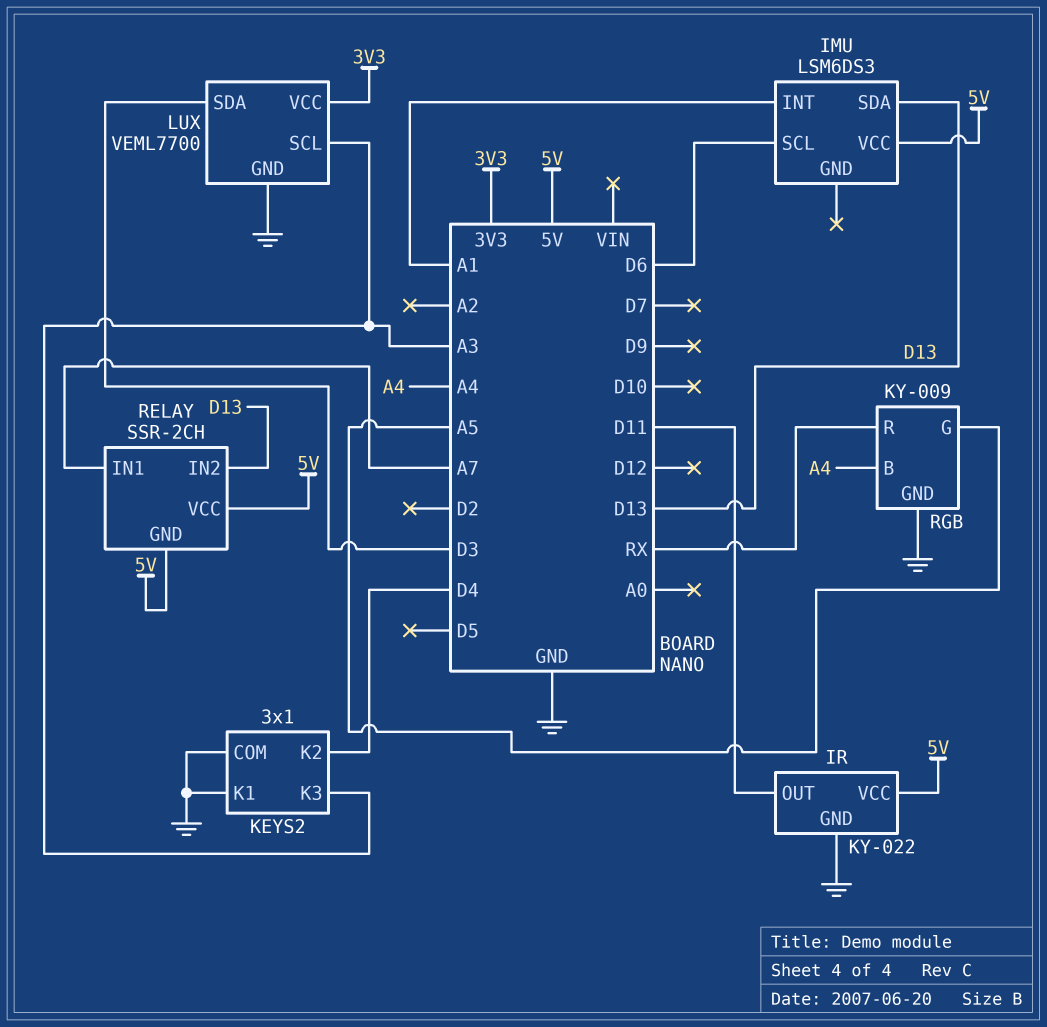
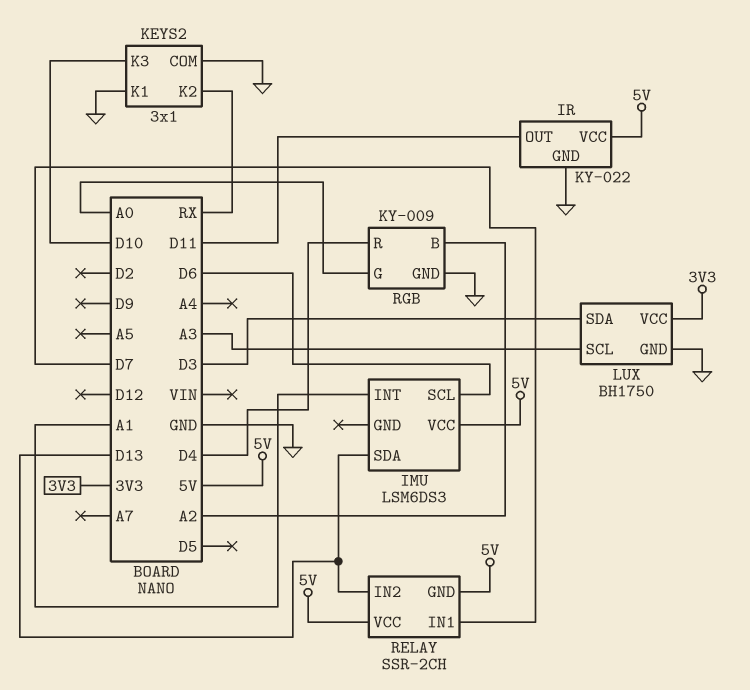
KEYS2 pin K2: D4 -> RX
KEYS2 pin K3: A3 -> D10
LUX: VEML7700 -> BH1750
RELAY pin IN1: A7 -> D7
RGB pin B: A4 -> A2
RGB pin G: A5 -> A0
RGB pin R: RX -> D4

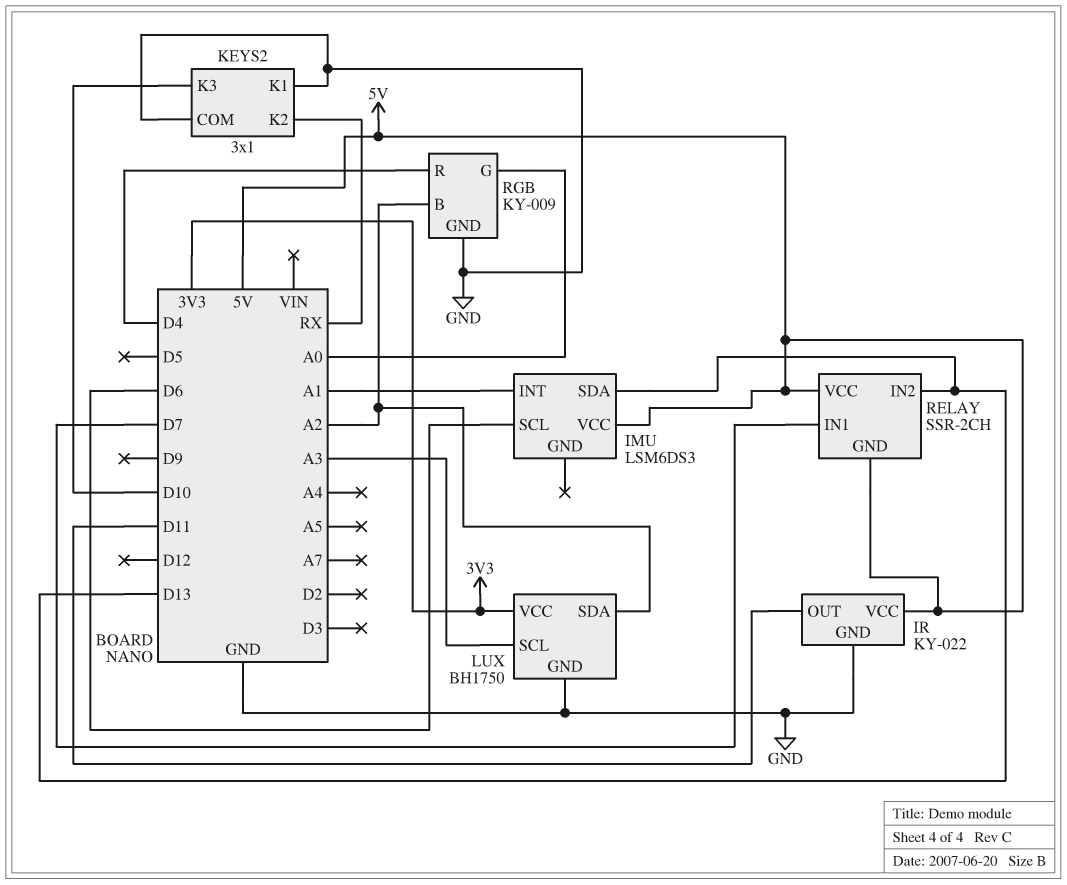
LUX pin SDA: D3 -> A2

